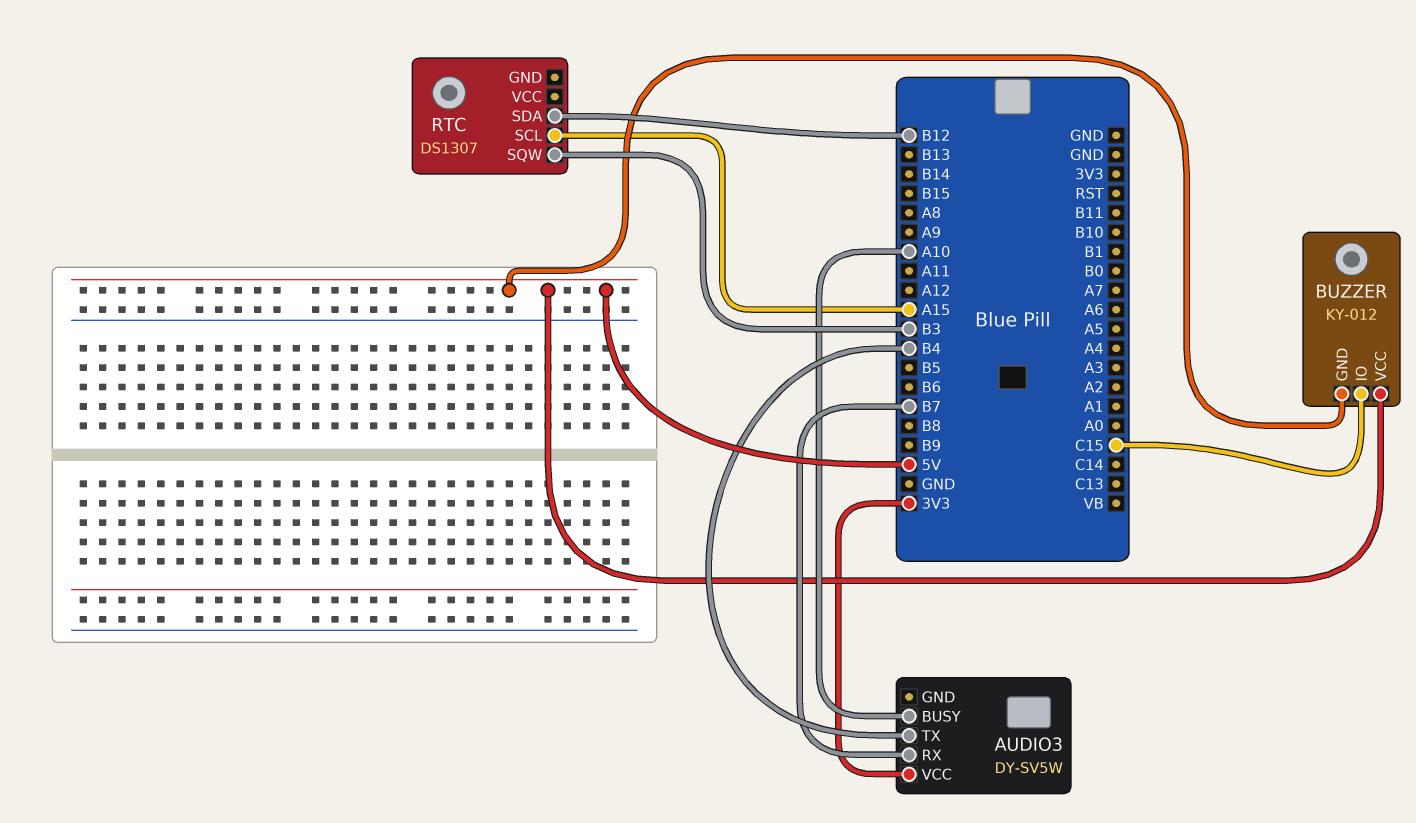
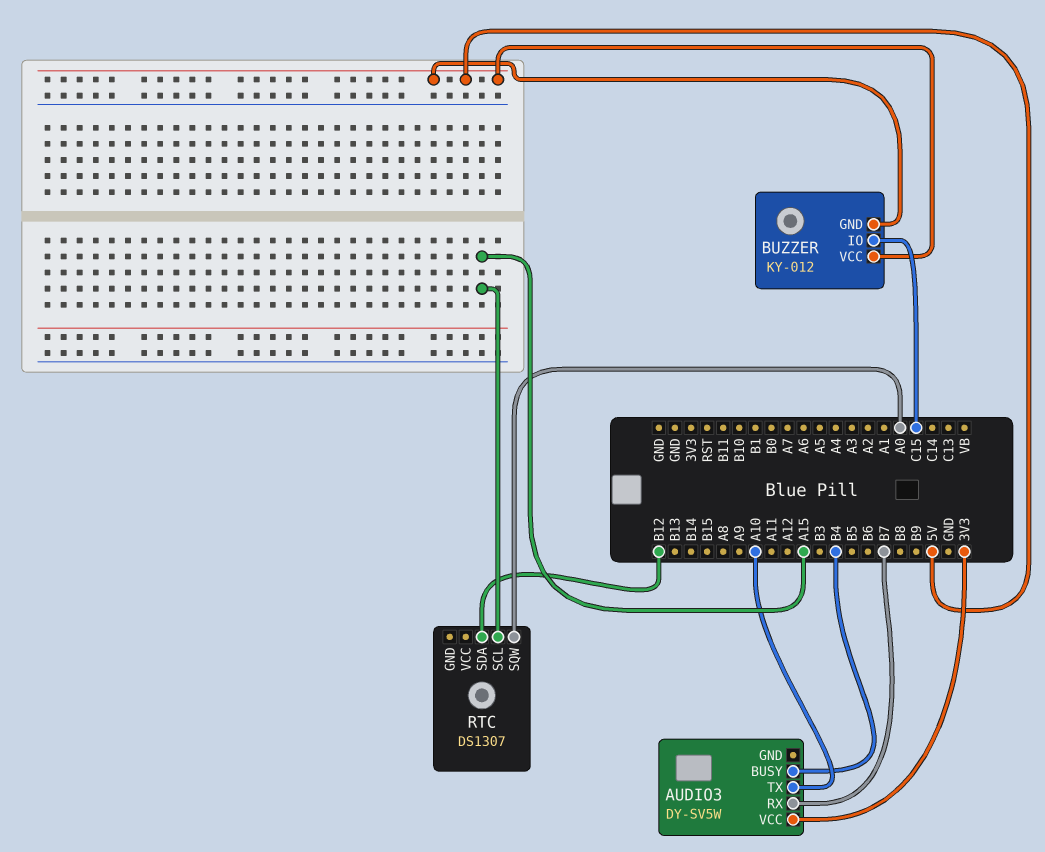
AUDIO3 pin BUSY: A10 -> B4
AUDIO3 pin TX: B4 -> A10
RTC pin SQW: B3 -> A0

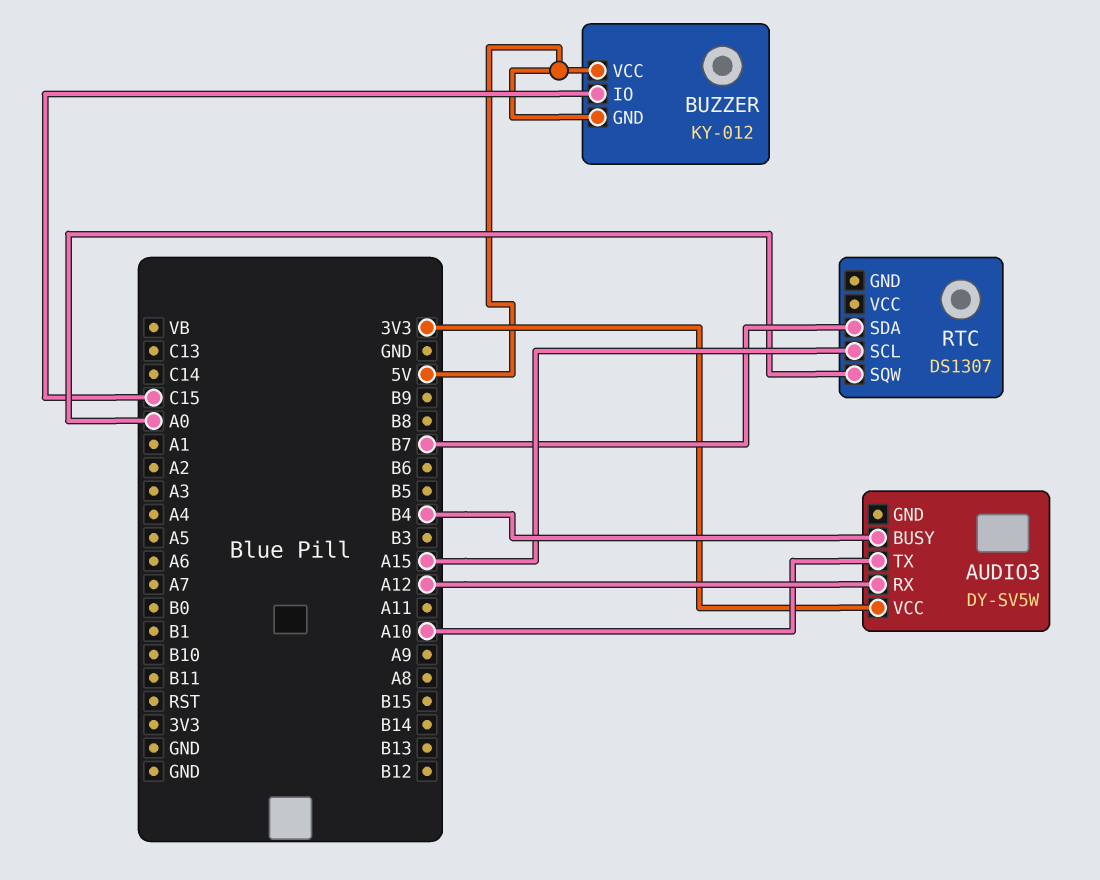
AUDIO3 pin RX: B7 -> A12
RTC pin SDA: B12 -> B7

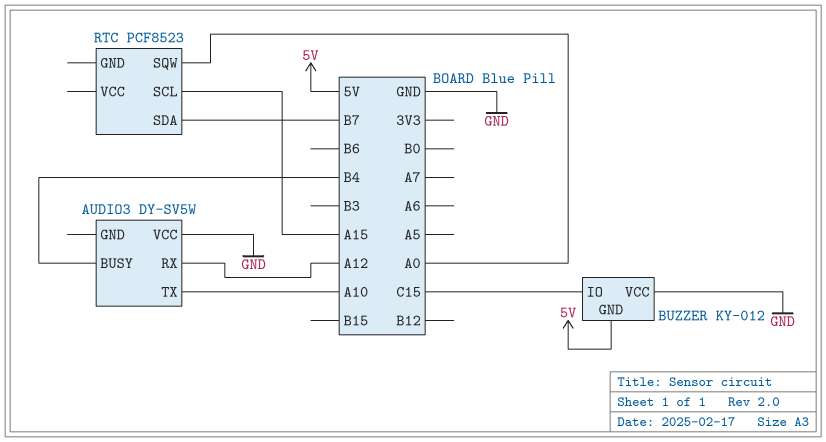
AUDIO3 pin VCC: 3V3 -> GND
BUZZER pin VCC: 5V -> GND
RTC: DS1307 -> PCF8523

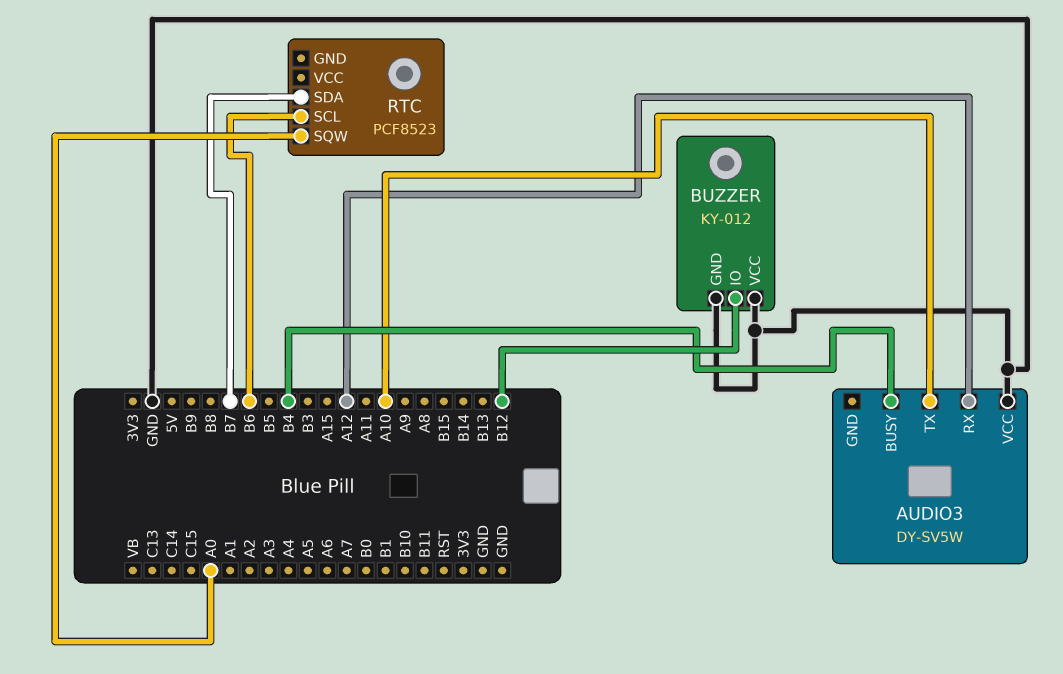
BUZZER pin GND: 5V -> GND
BUZZER pin IO: C15 -> B12
RTC pin SCL: A15 -> B6

